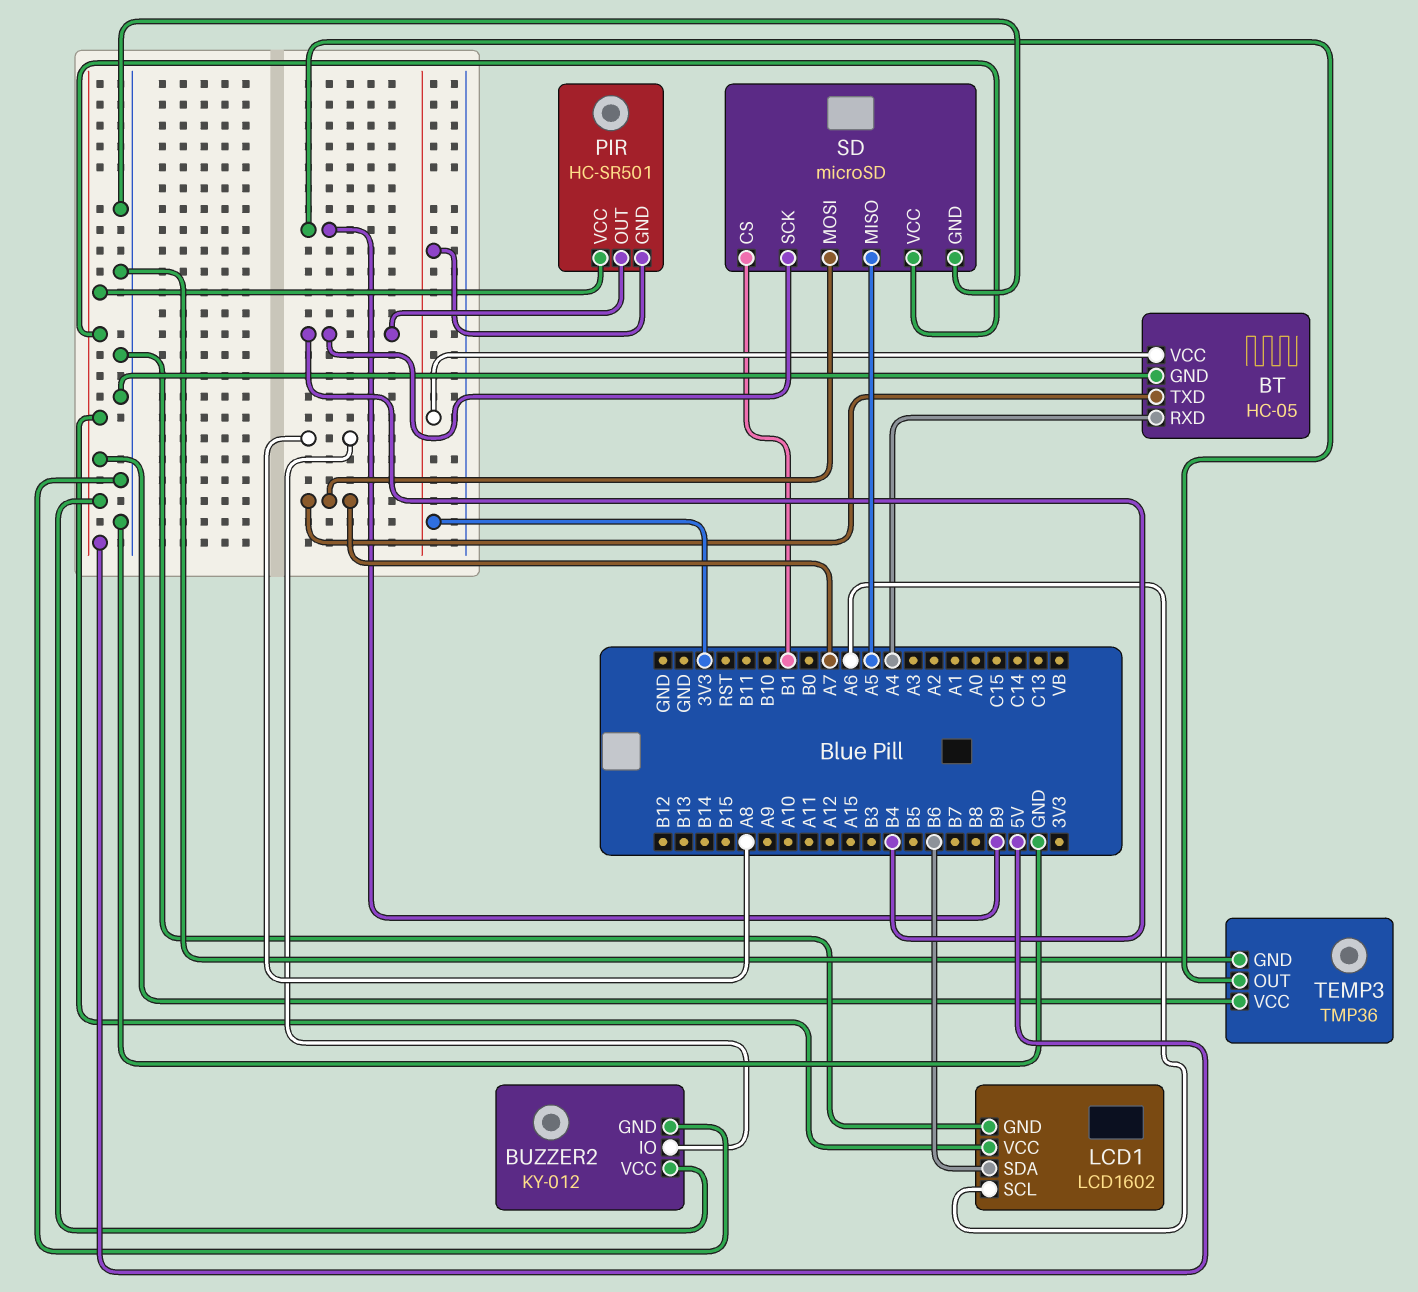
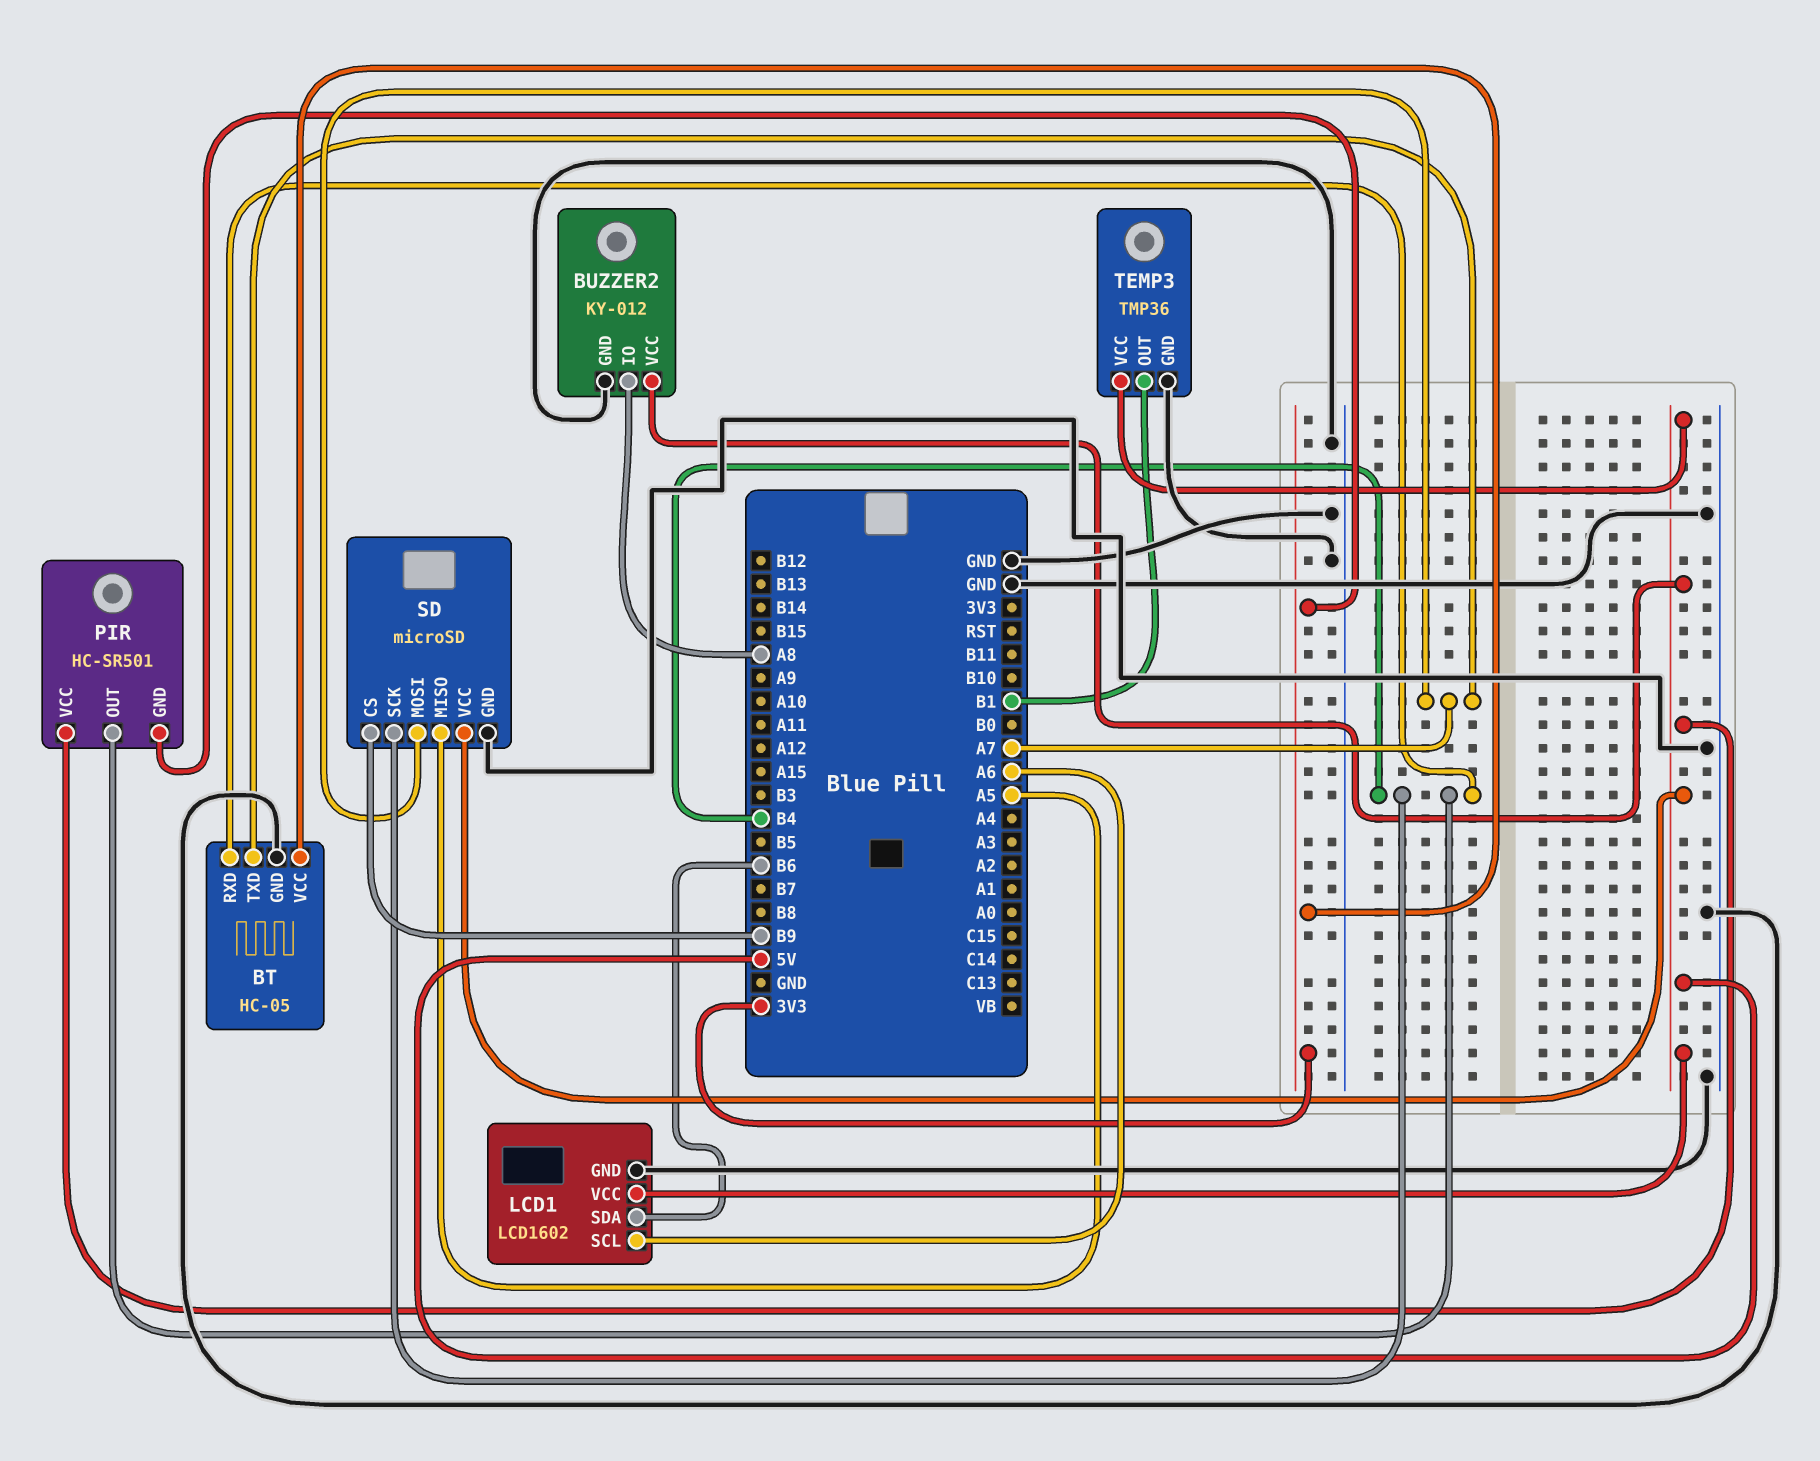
BT pin RXD: A4 -> B4
SD pin CS: B1 -> B9
TEMP3 pin OUT: B9 -> B1

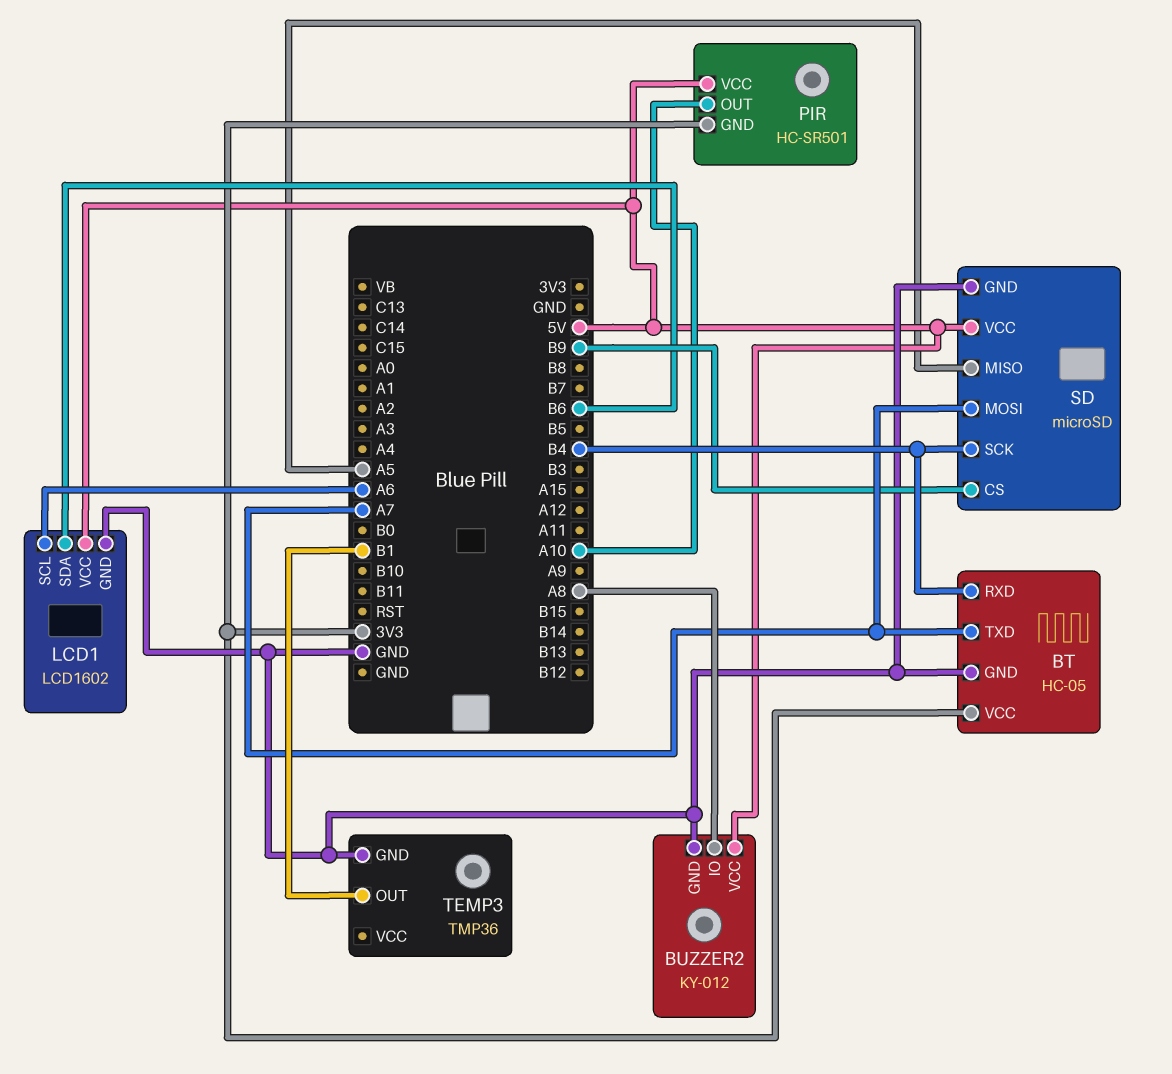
PIR pin OUT: B4 -> A10
TEMP3 pin VCC: 5V -> none

